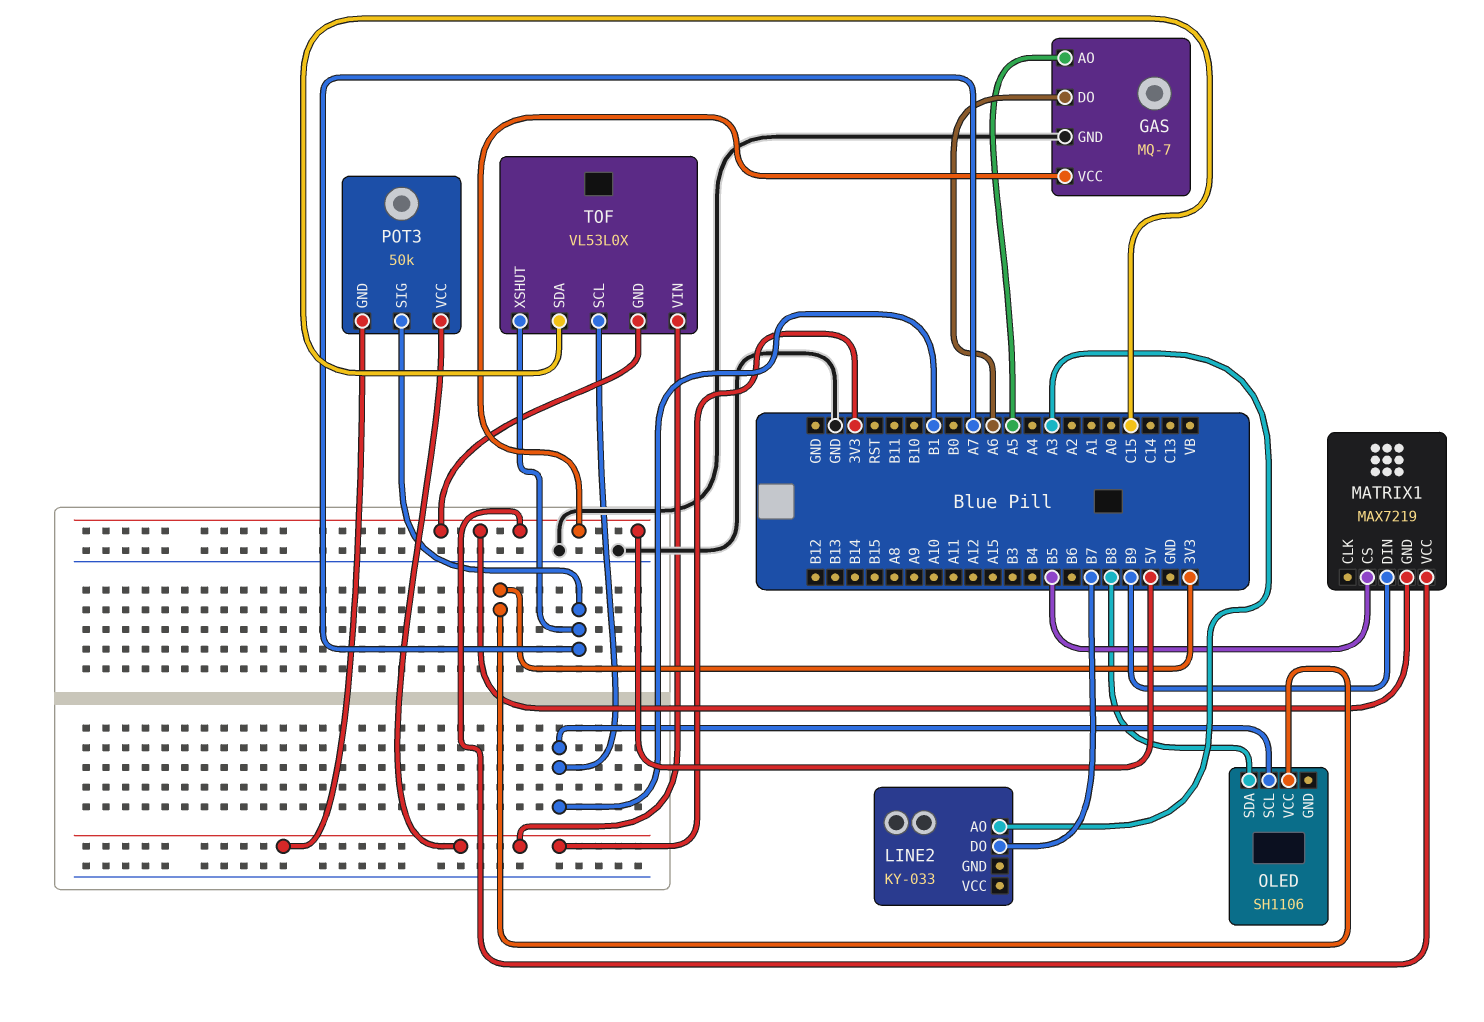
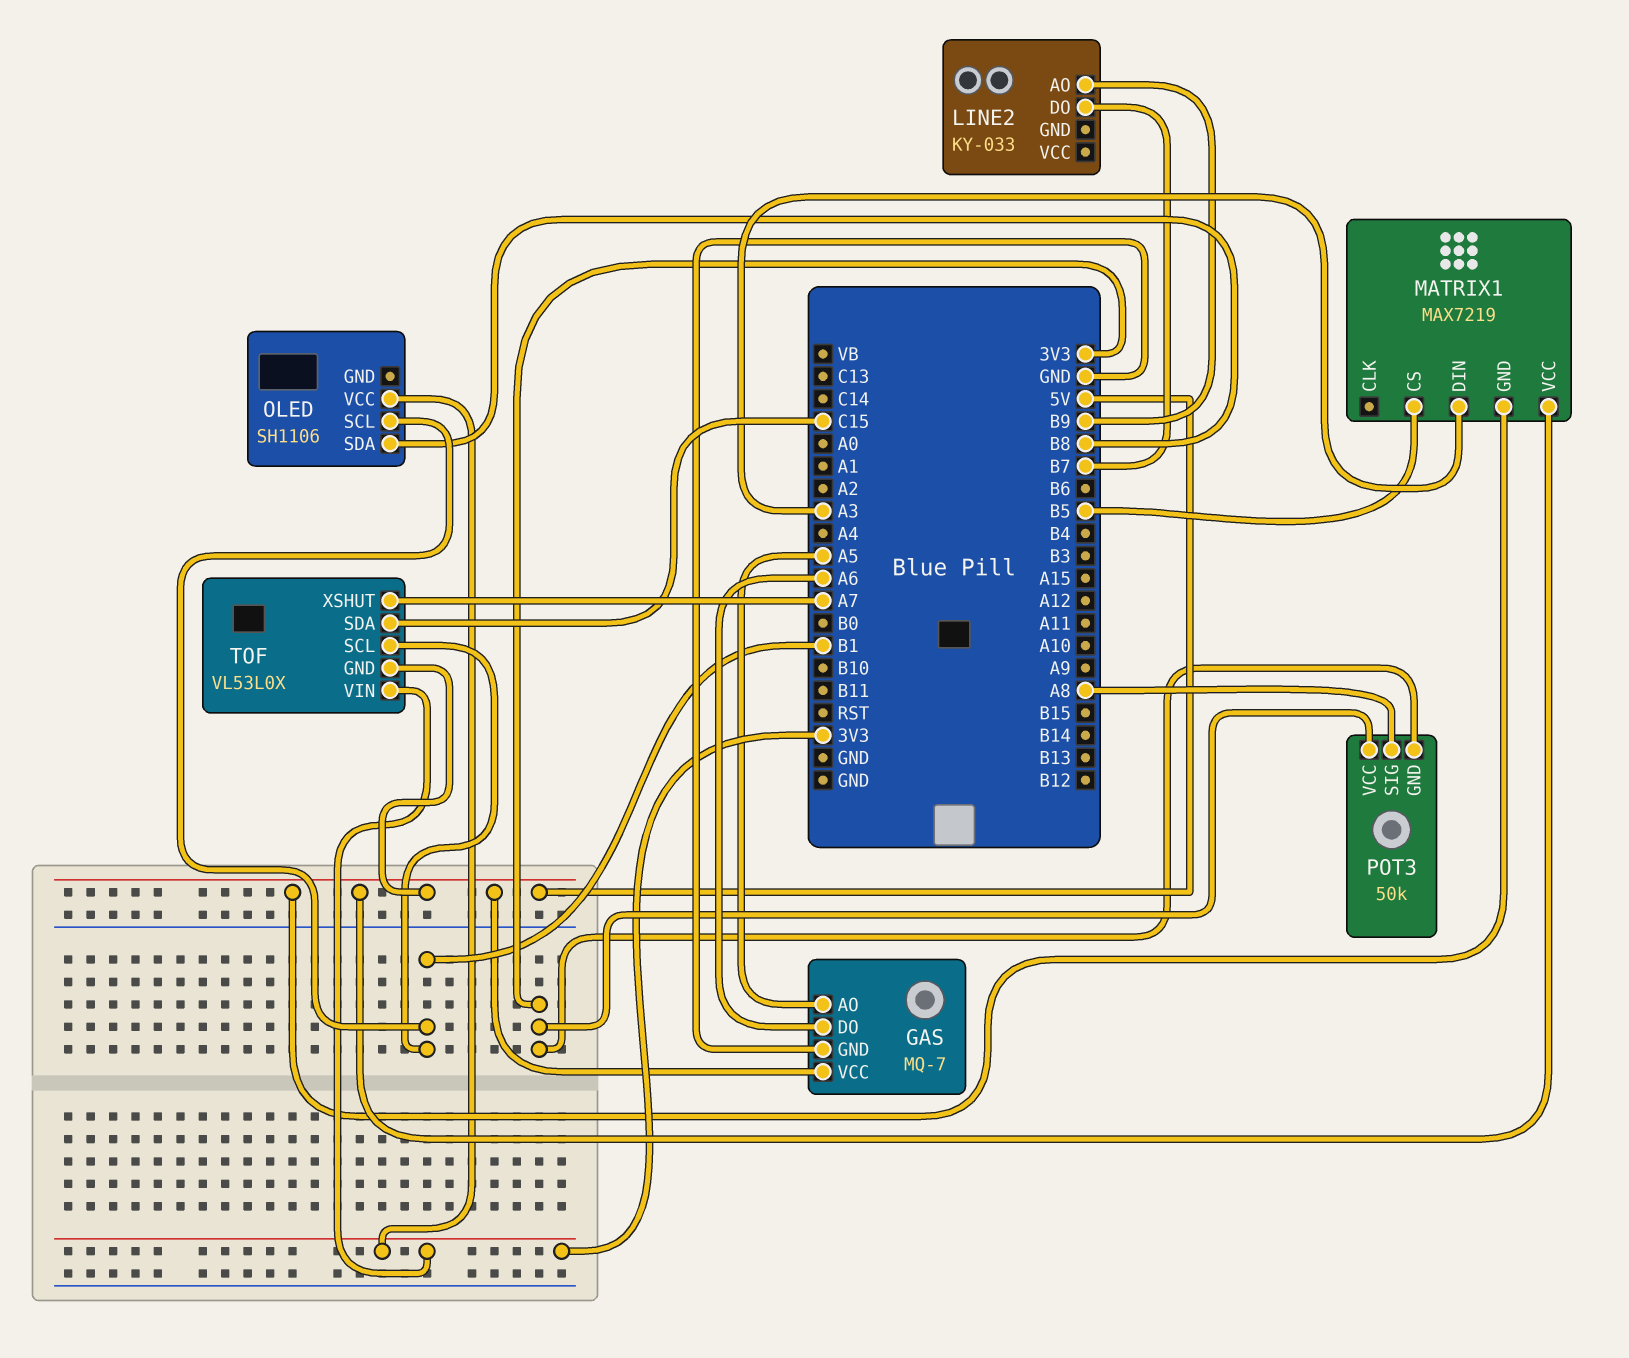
LINE2 pin AO: A3 -> B9
MATRIX1 pin DIN: B9 -> A3
POT3 pin SIG: A7 -> A8

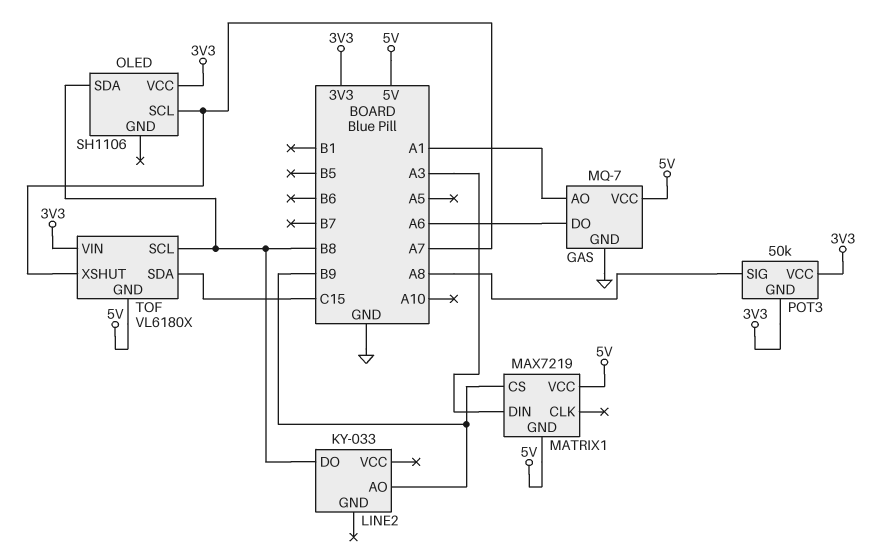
GAS pin AO: A5 -> A1
LINE2 pin DO: B7 -> B8
MATRIX1 pin CS: B5 -> B9
OLED pin SCL: B1 -> A7
TOF: VL53L0X -> VL6180X
TOF pin SCL: B1 -> B8

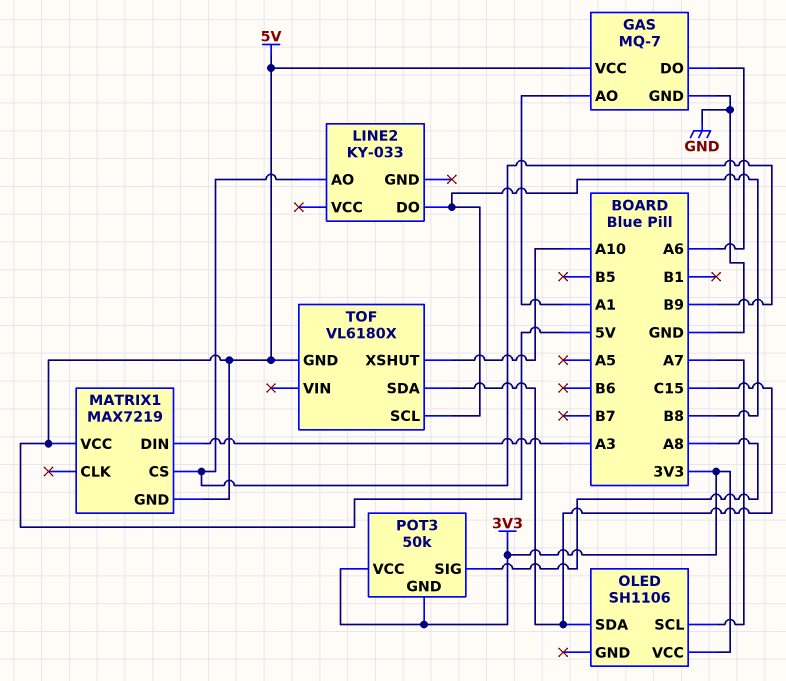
OLED pin SDA: B8 -> C15
TOF pin VIN: 3V3 -> none
TOF pin XSHUT: A7 -> A10

